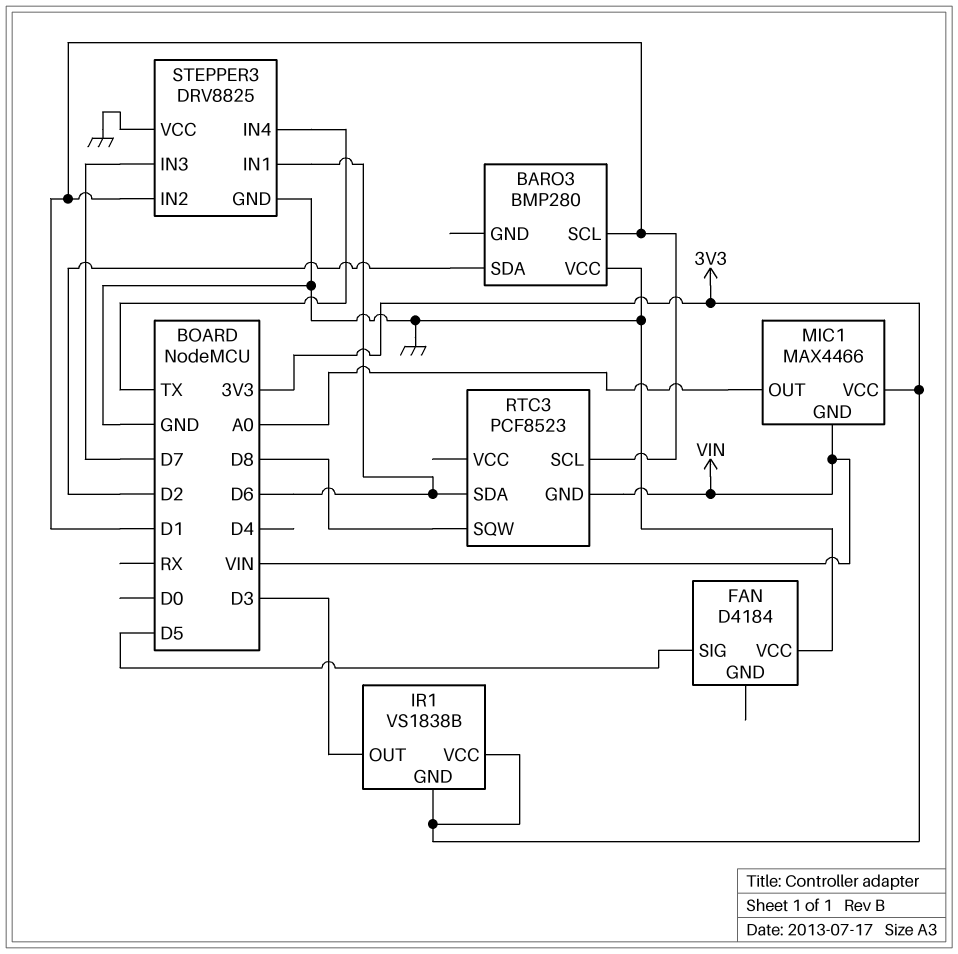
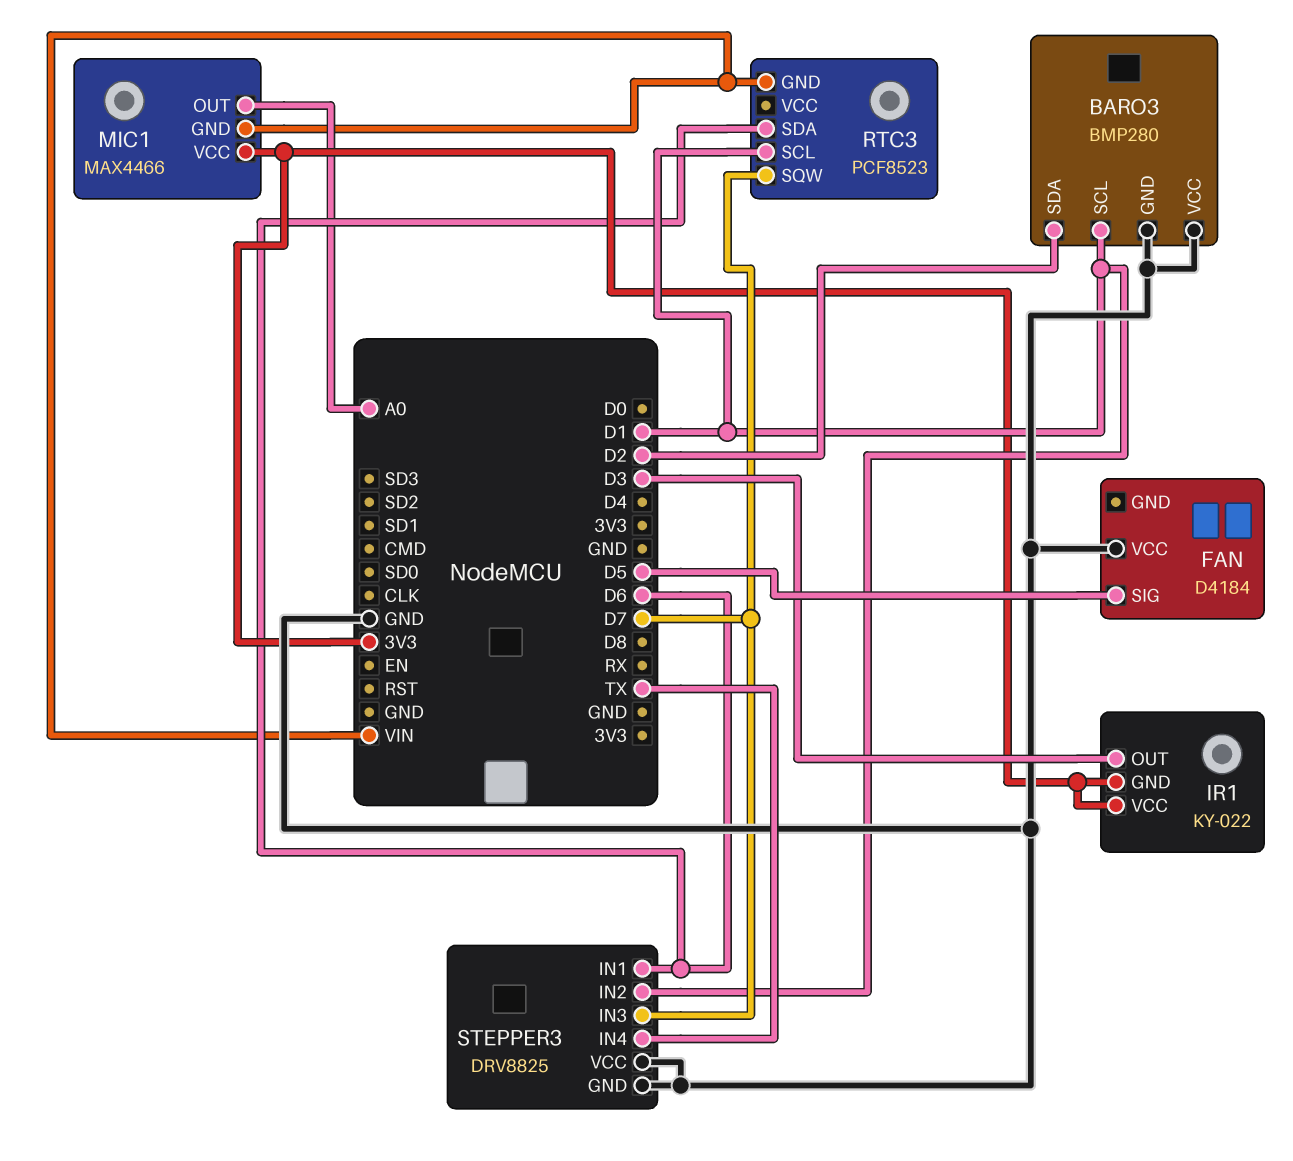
BARO3 pin GND: none -> GND
IR1: VS1838B -> KY-022
RTC3 pin SQW: D8 -> D7

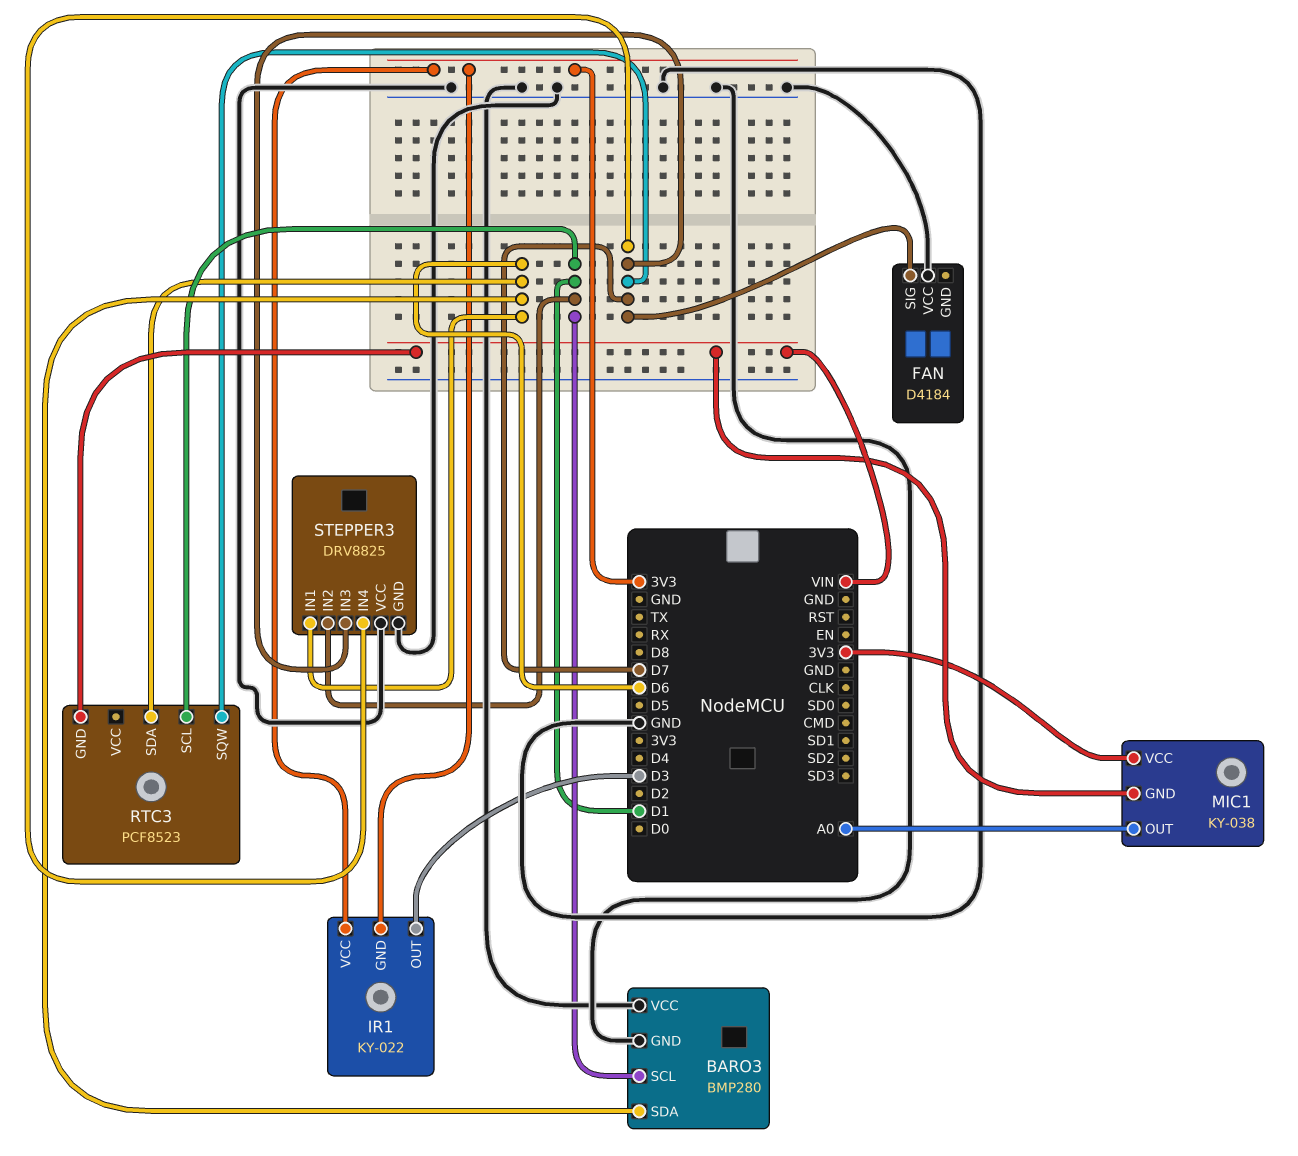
BARO3 pin SDA: D2 -> D6
FAN pin SIG: D5 -> D7
MIC1: MAX4466 -> KY-038
STEPPER3 pin IN4: TX -> D7

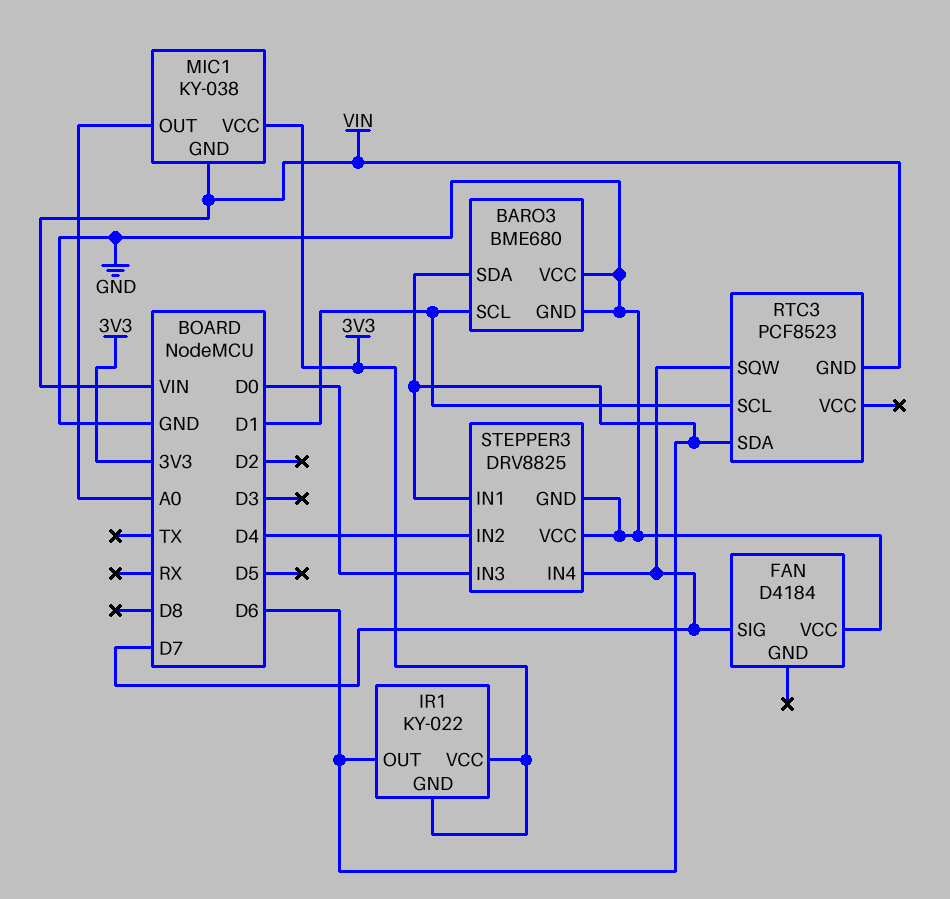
BARO3: BMP280 -> BME680
IR1 pin OUT: D3 -> D6
STEPPER3 pin IN2: D1 -> D4
STEPPER3 pin IN3: D7 -> D0

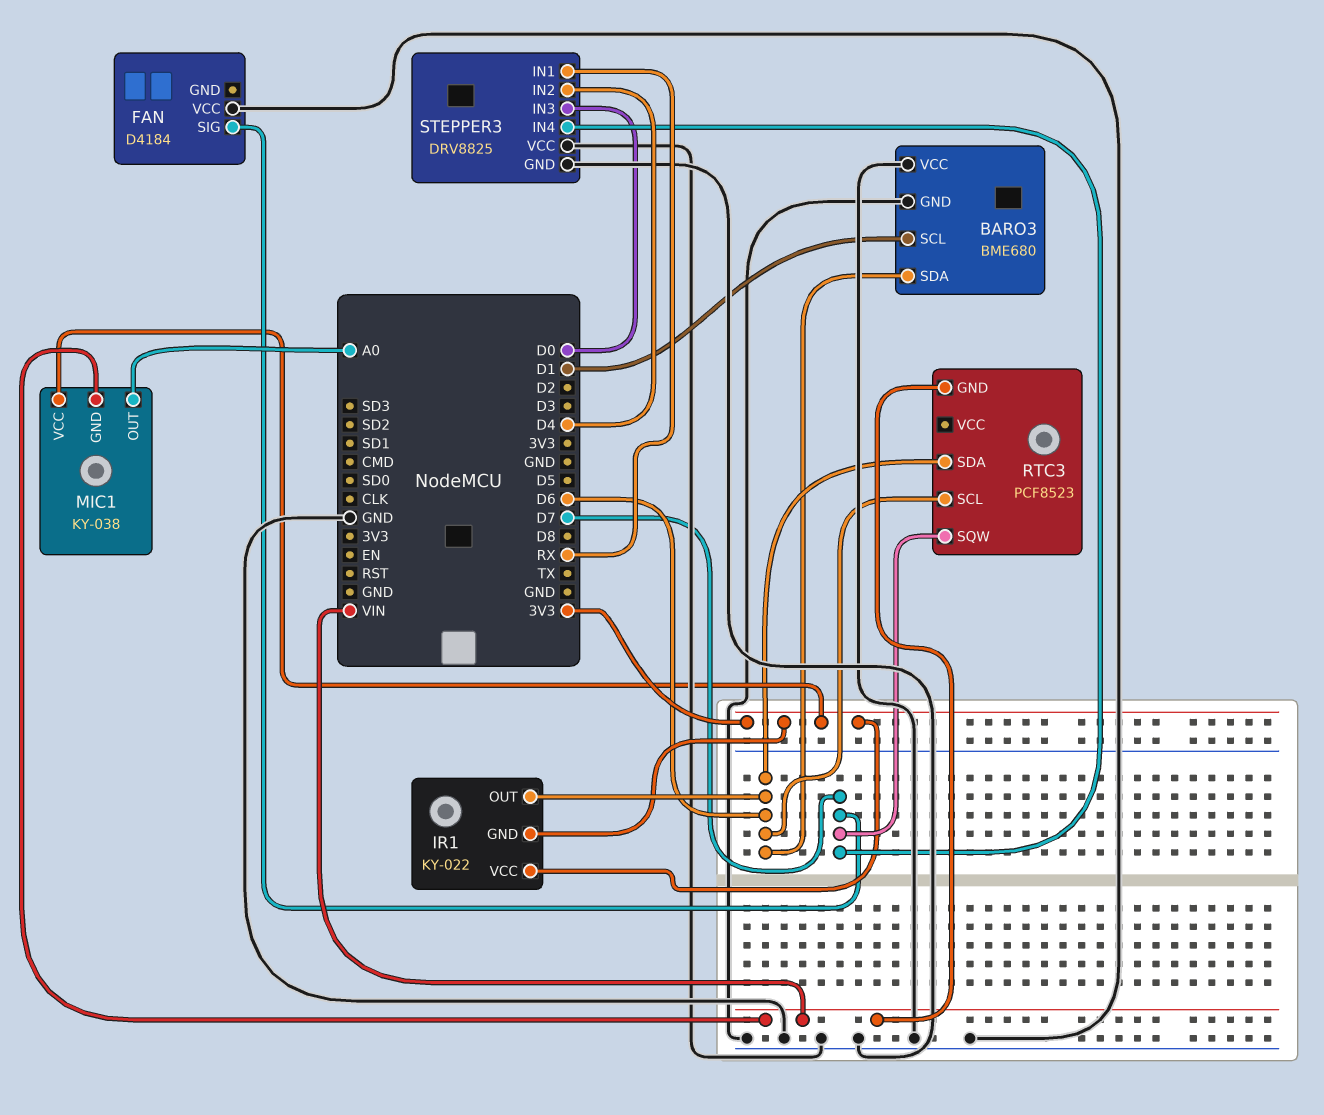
RTC3 pin SCL: D1 -> D6
STEPPER3 pin IN1: D6 -> RX

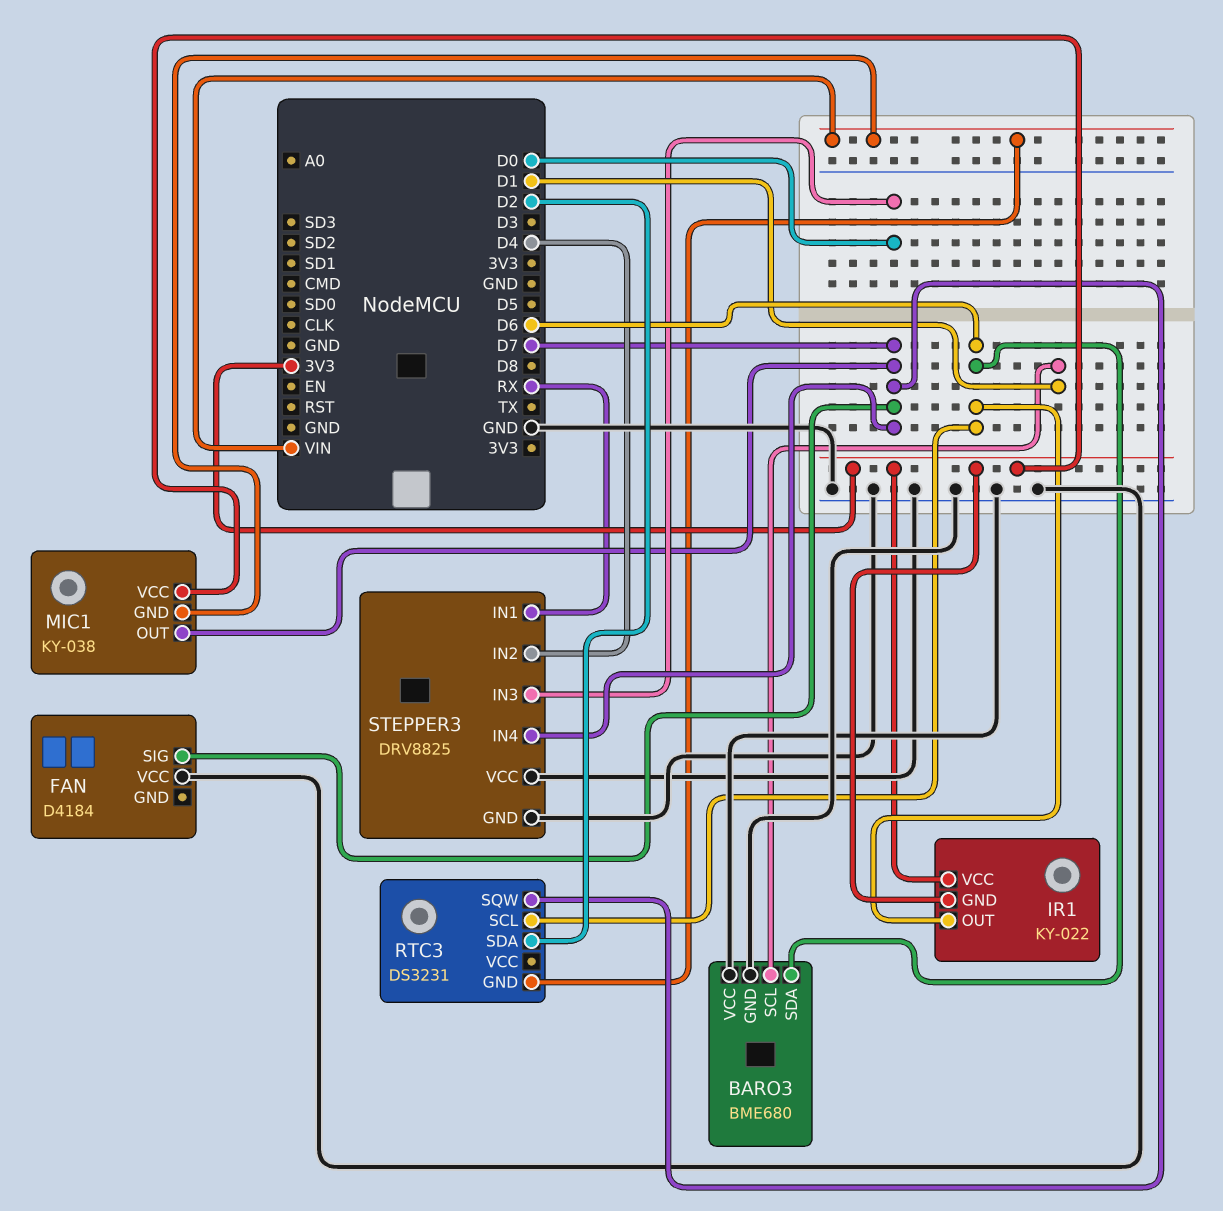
MIC1 pin OUT: A0 -> D7
RTC3: PCF8523 -> DS3231
RTC3 pin SDA: D6 -> D2

